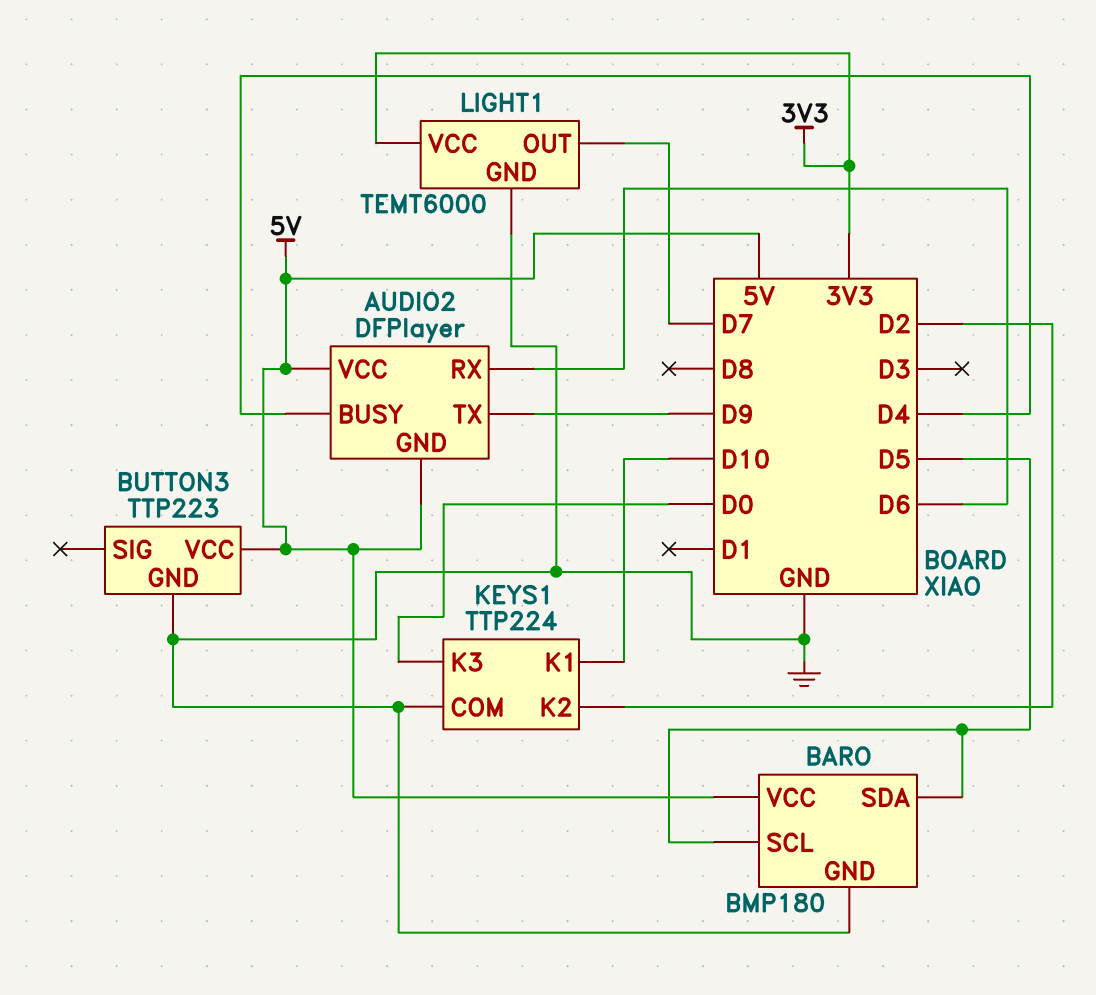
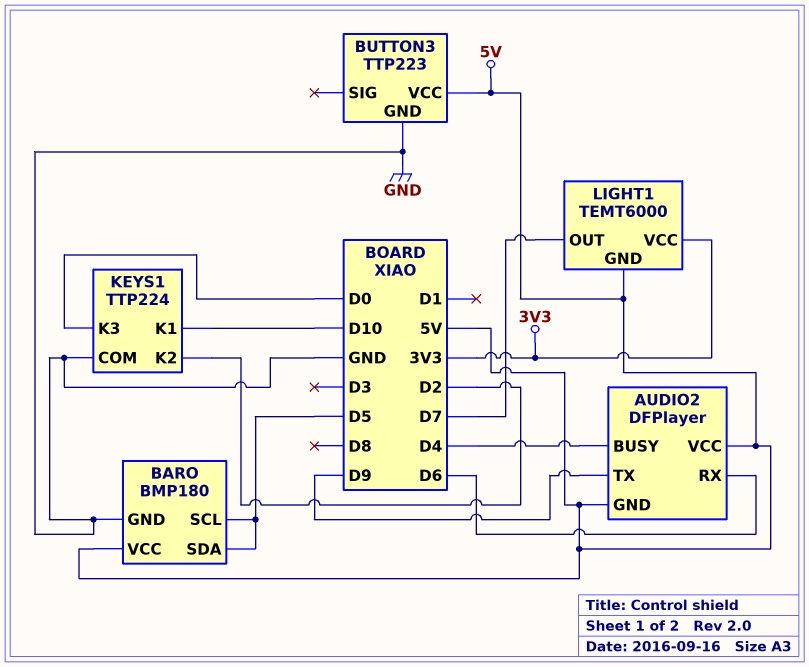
LIGHT1 pin GND: GND -> 5V

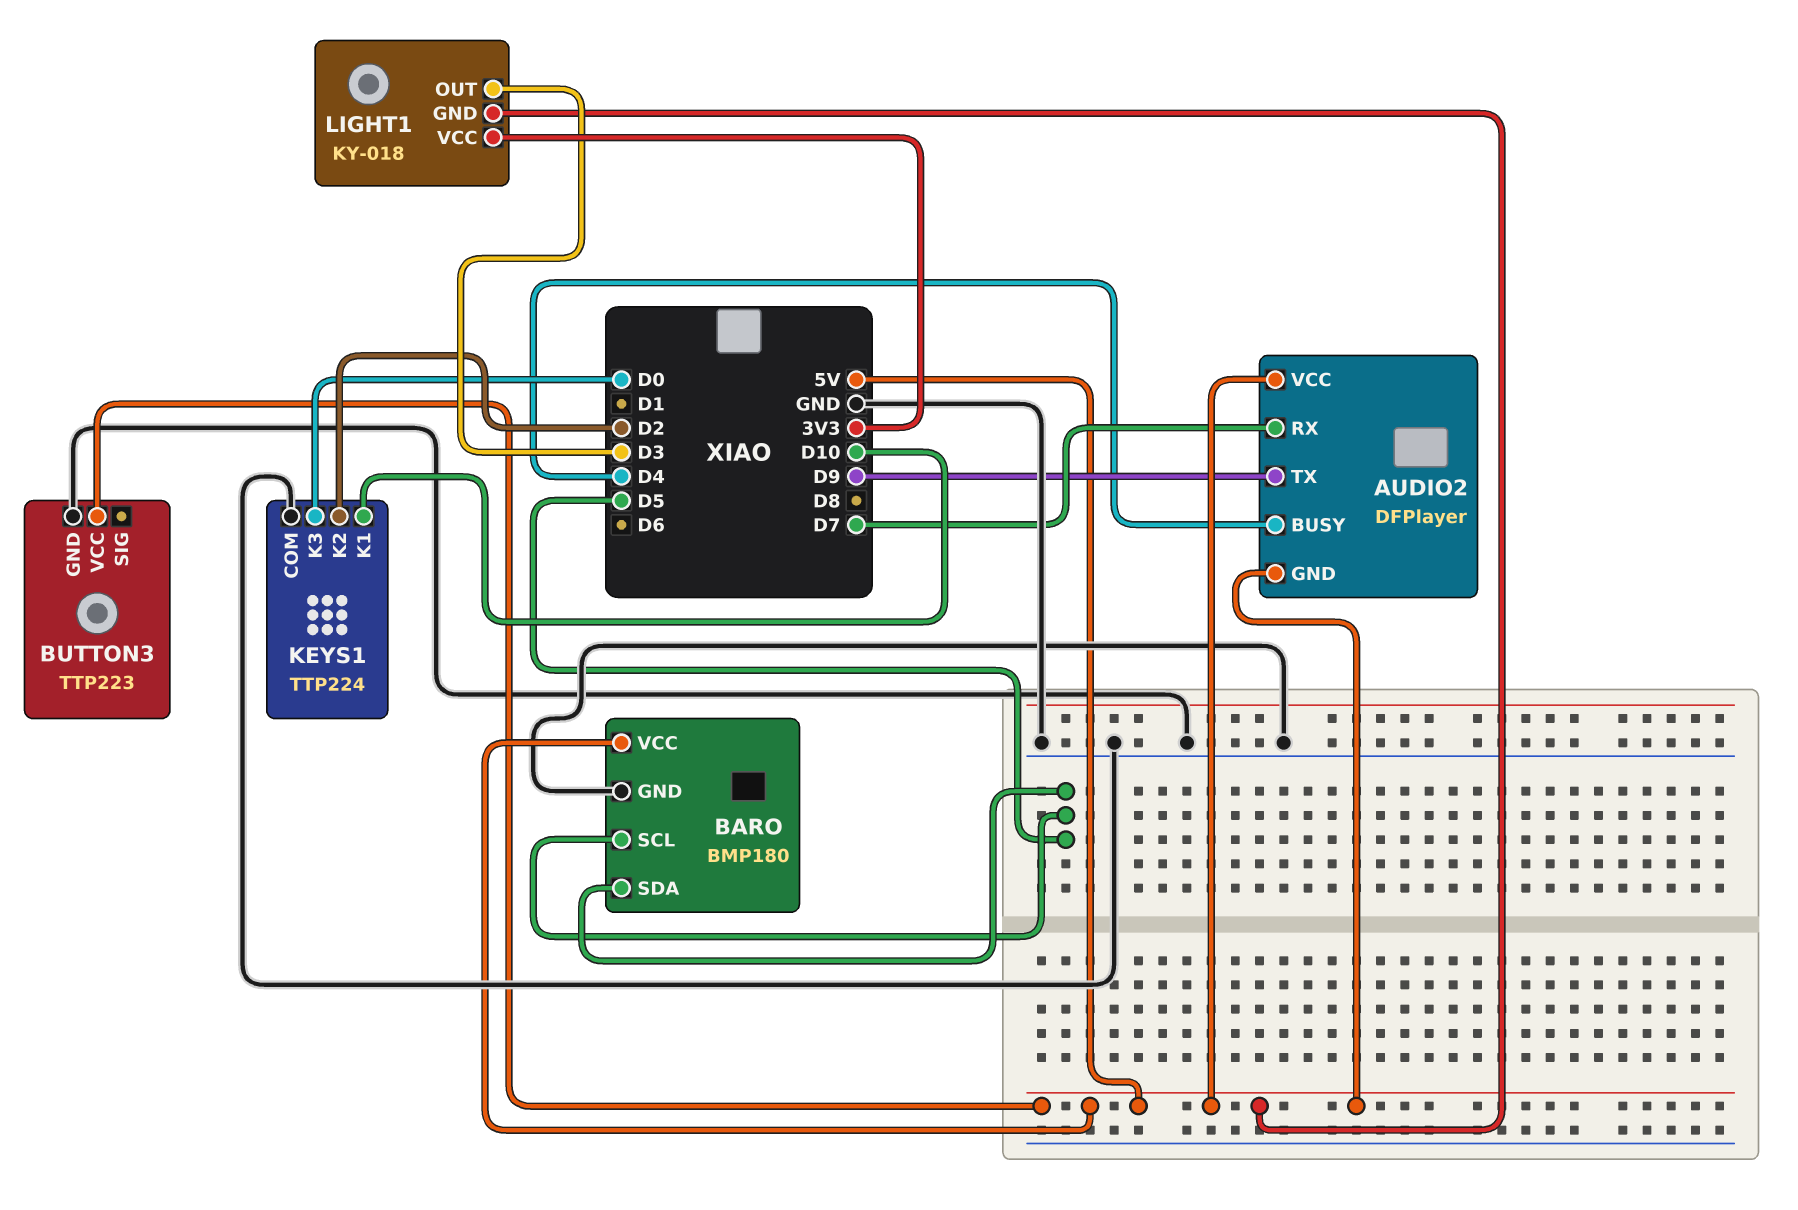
AUDIO2 pin RX: D6 -> D7
LIGHT1: TEMT6000 -> KY-018
LIGHT1 pin OUT: D7 -> D3

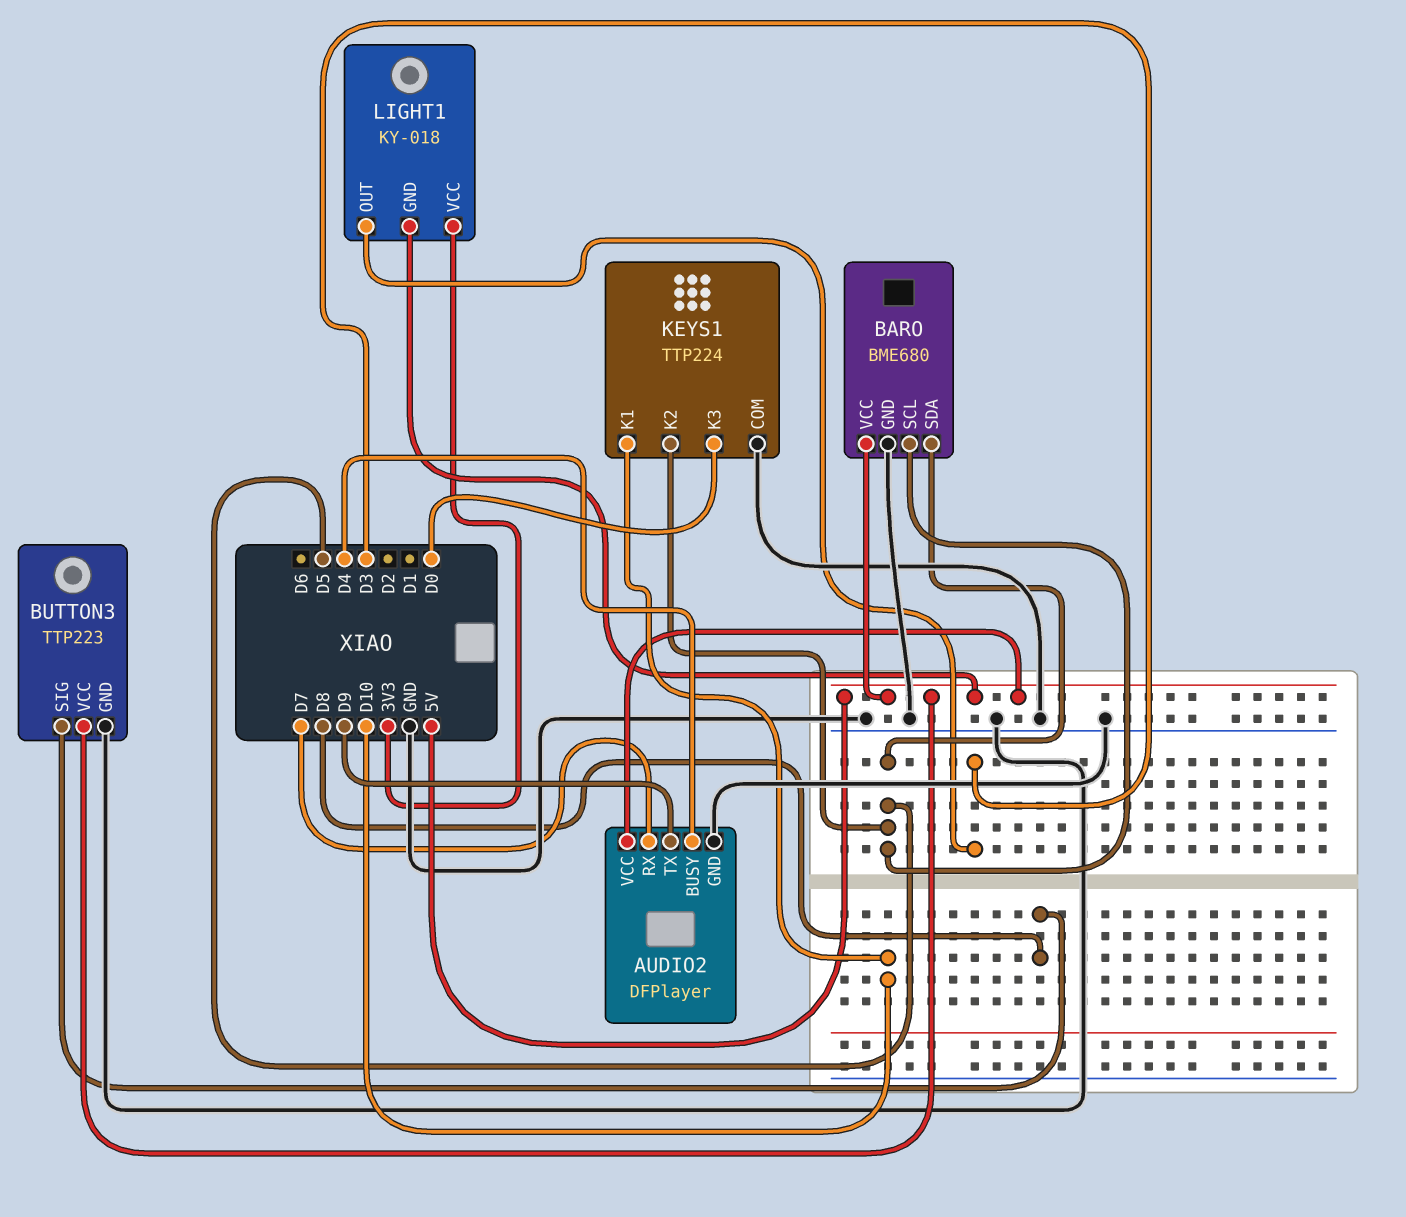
AUDIO2 pin GND: 5V -> GND
BARO: BMP180 -> BME680
BUTTON3 pin SIG: none -> D8
KEYS1 pin K2: D2 -> D5

